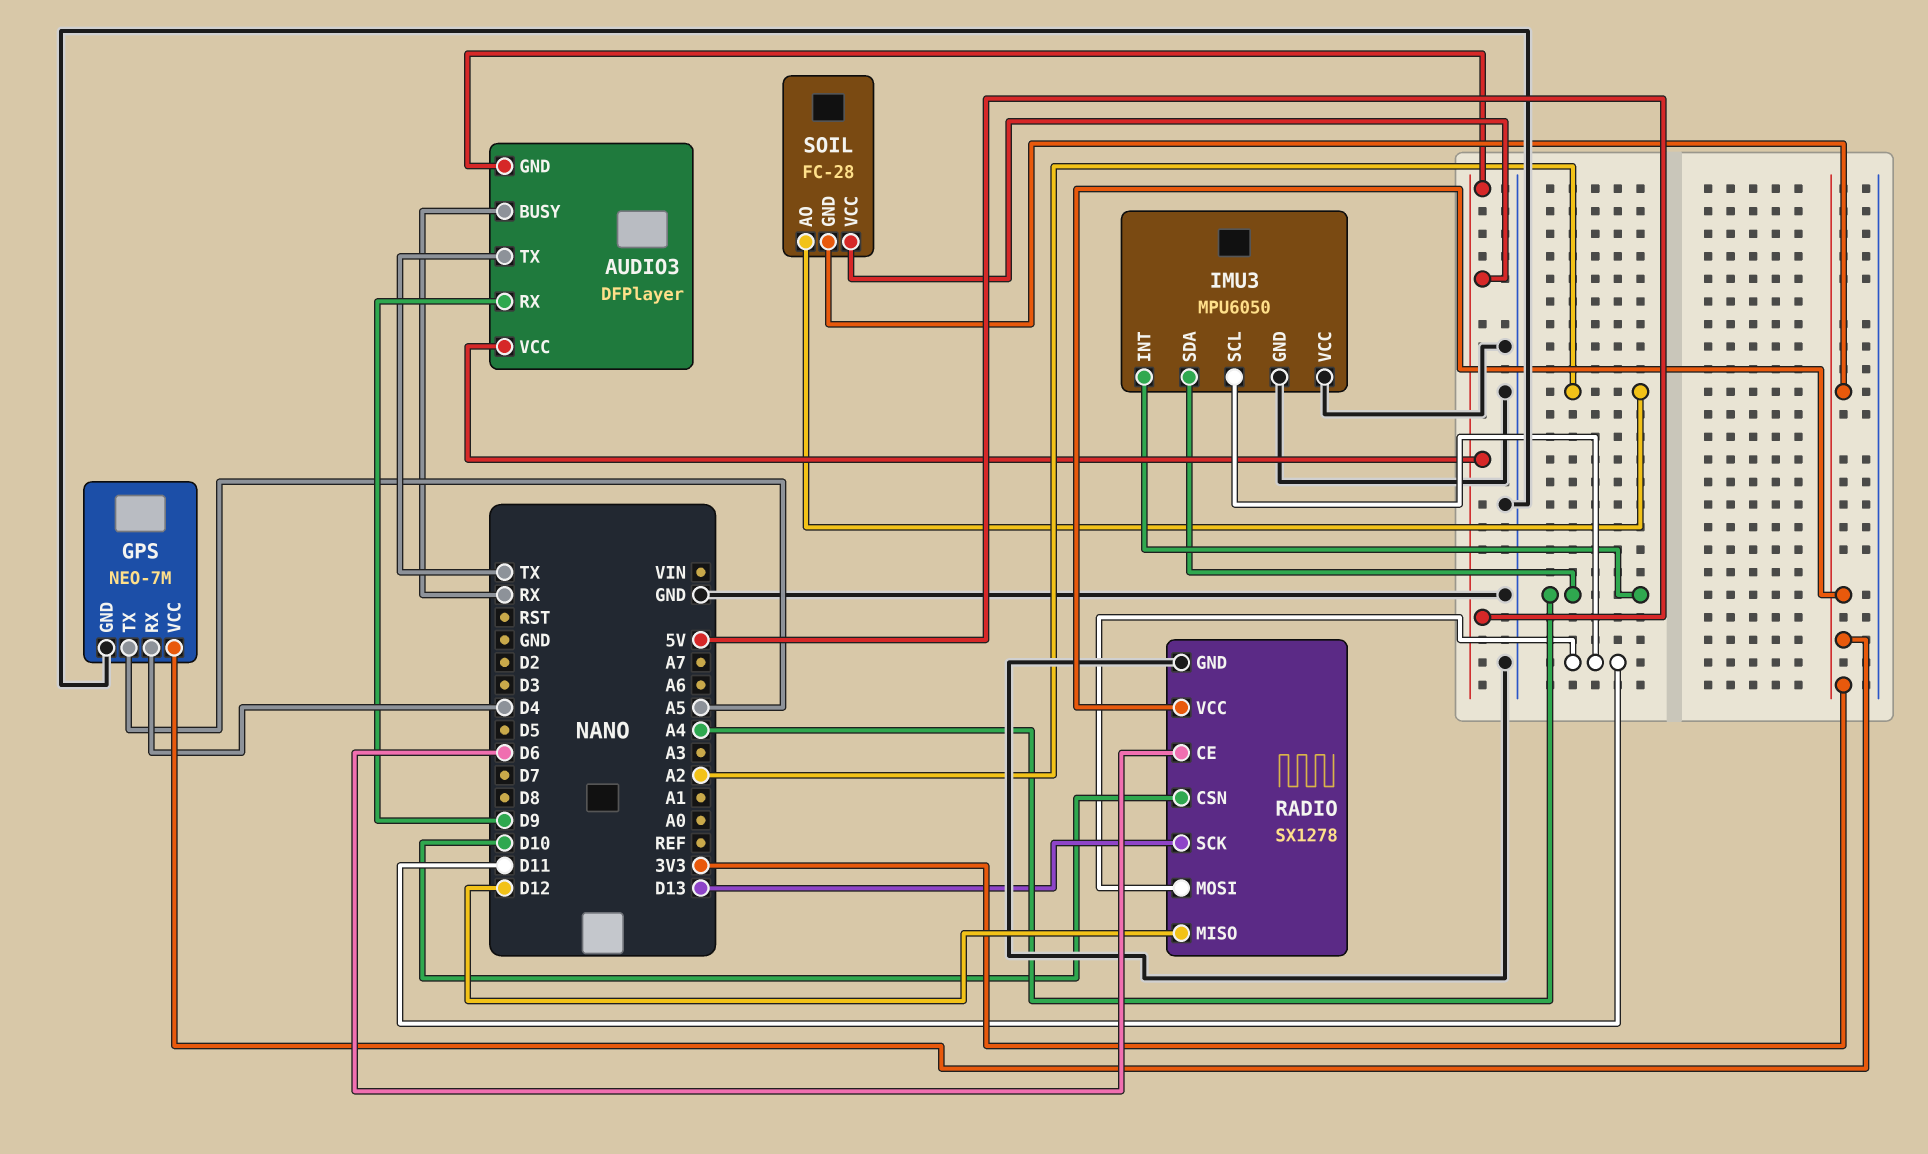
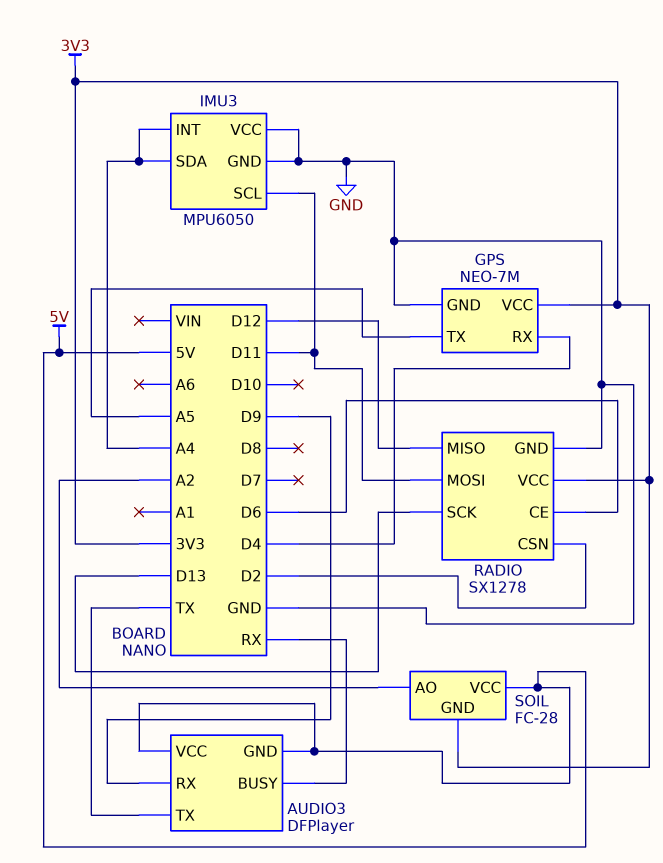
RADIO pin CSN: D10 -> D2

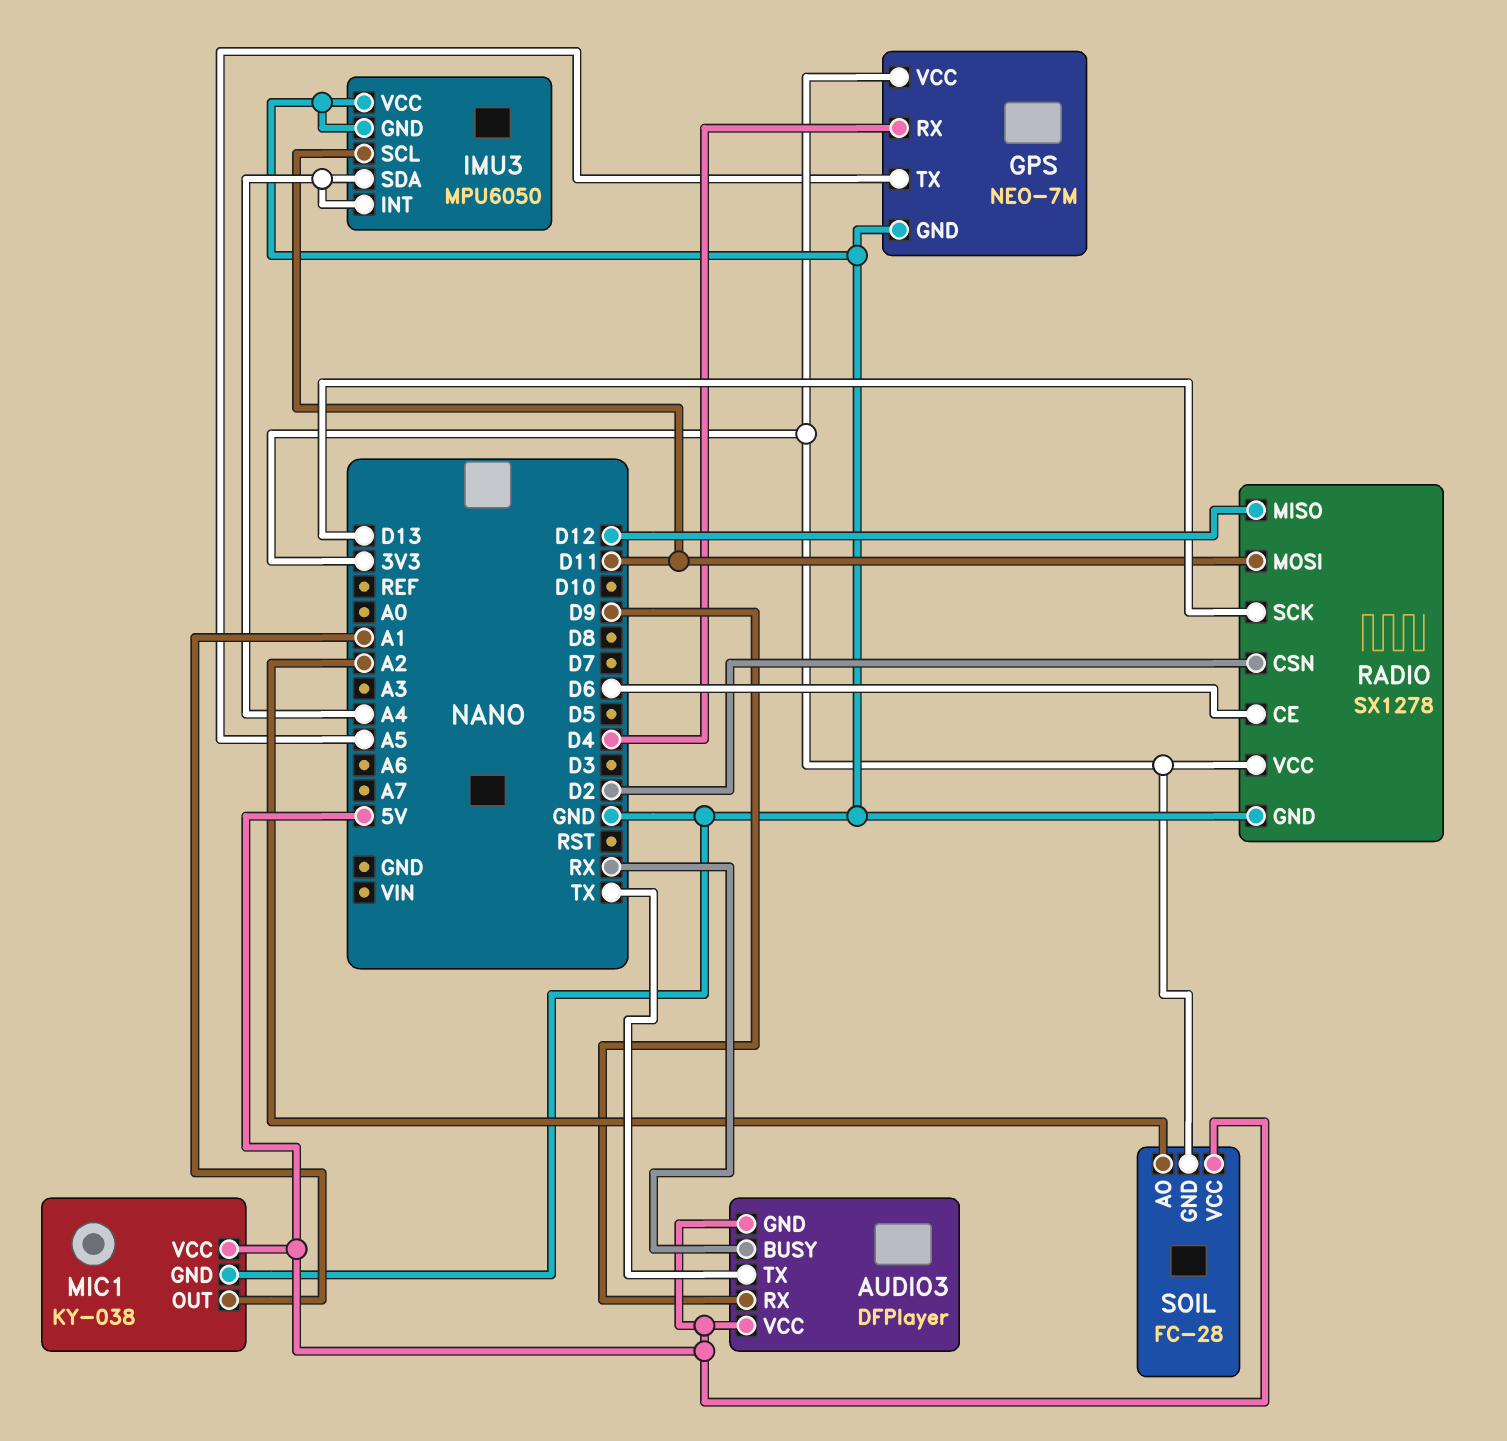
MIC1: none -> KY-038
MIC1 pin GND: none -> GND
MIC1 pin OUT: none -> A1
MIC1 pin VCC: none -> 5V

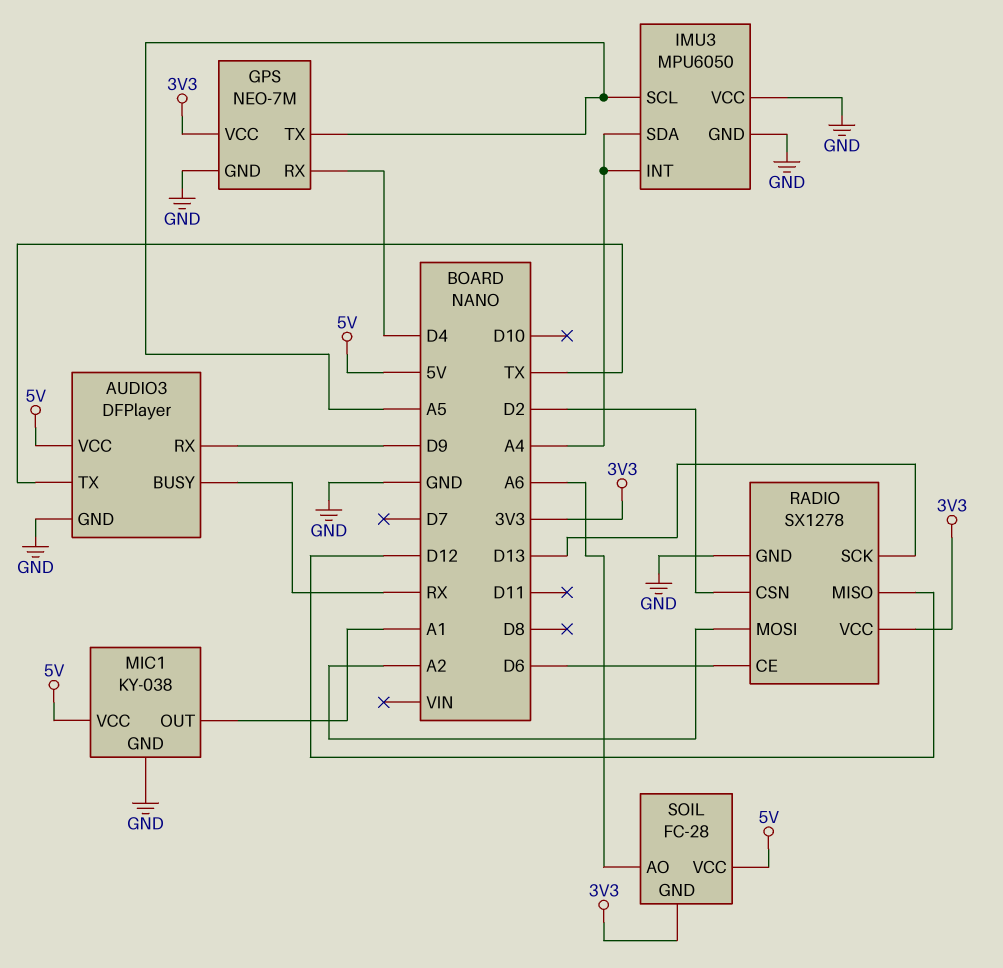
AUDIO3 pin GND: 5V -> GND
IMU3 pin SCL: D11 -> A5
RADIO pin MOSI: D11 -> A2
SOIL pin AO: A2 -> A6

